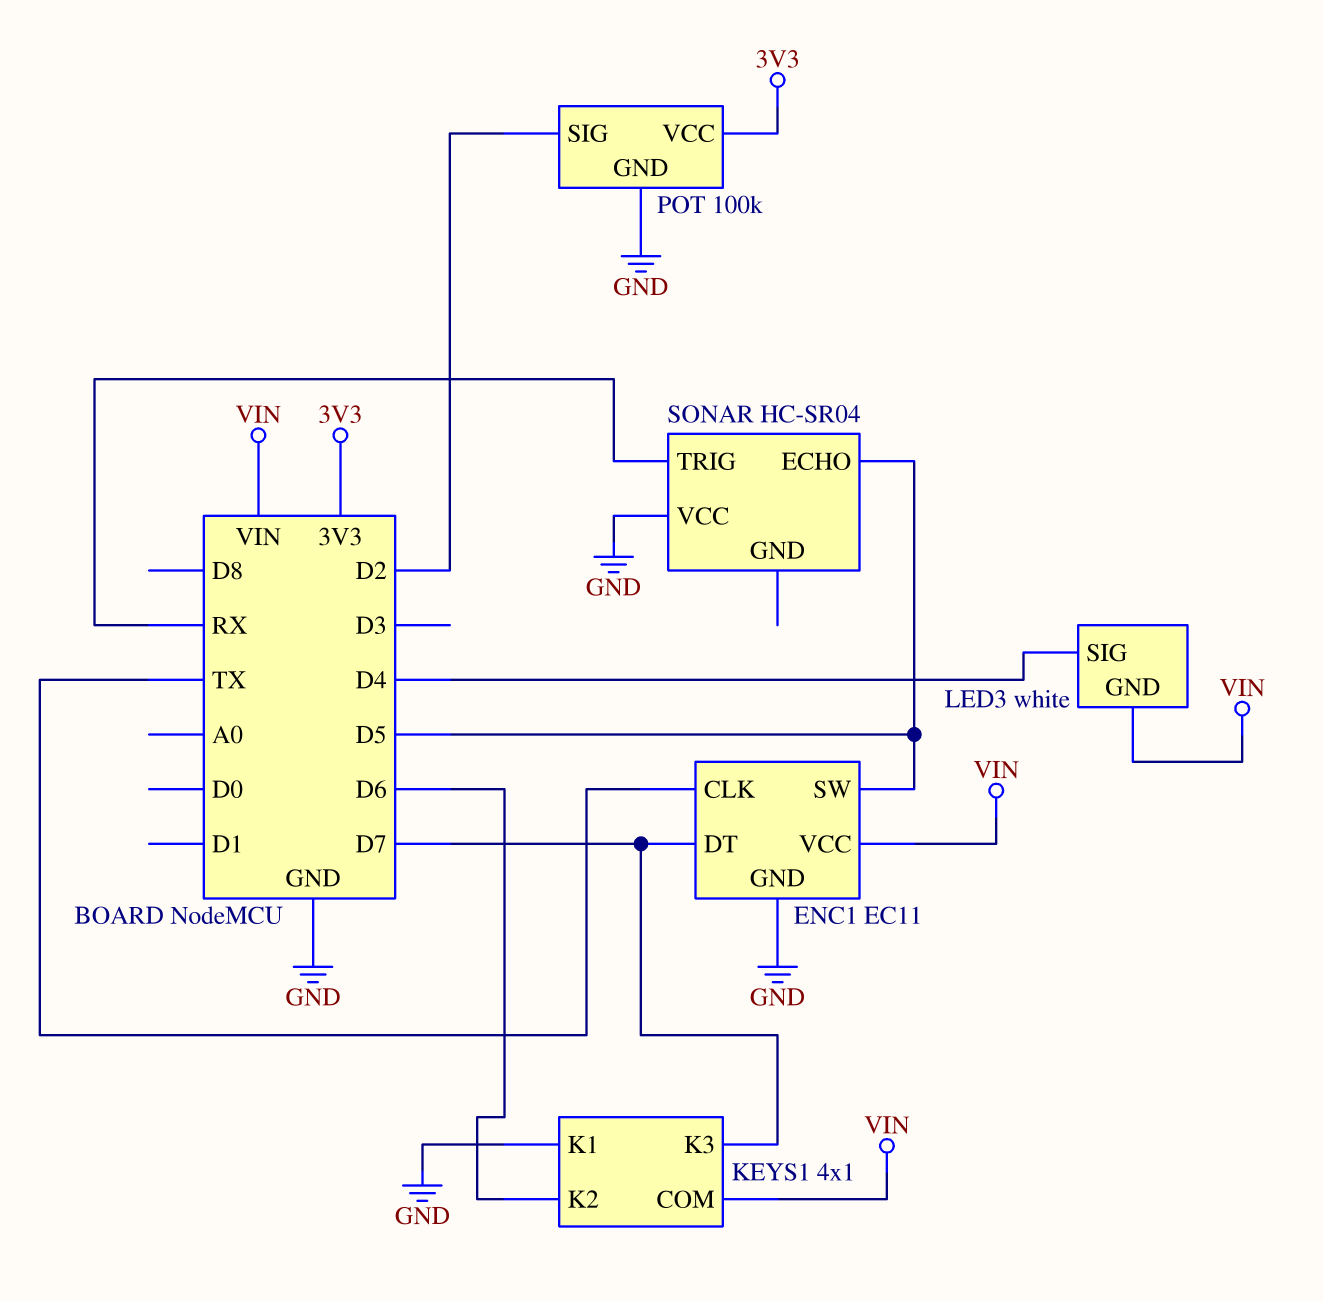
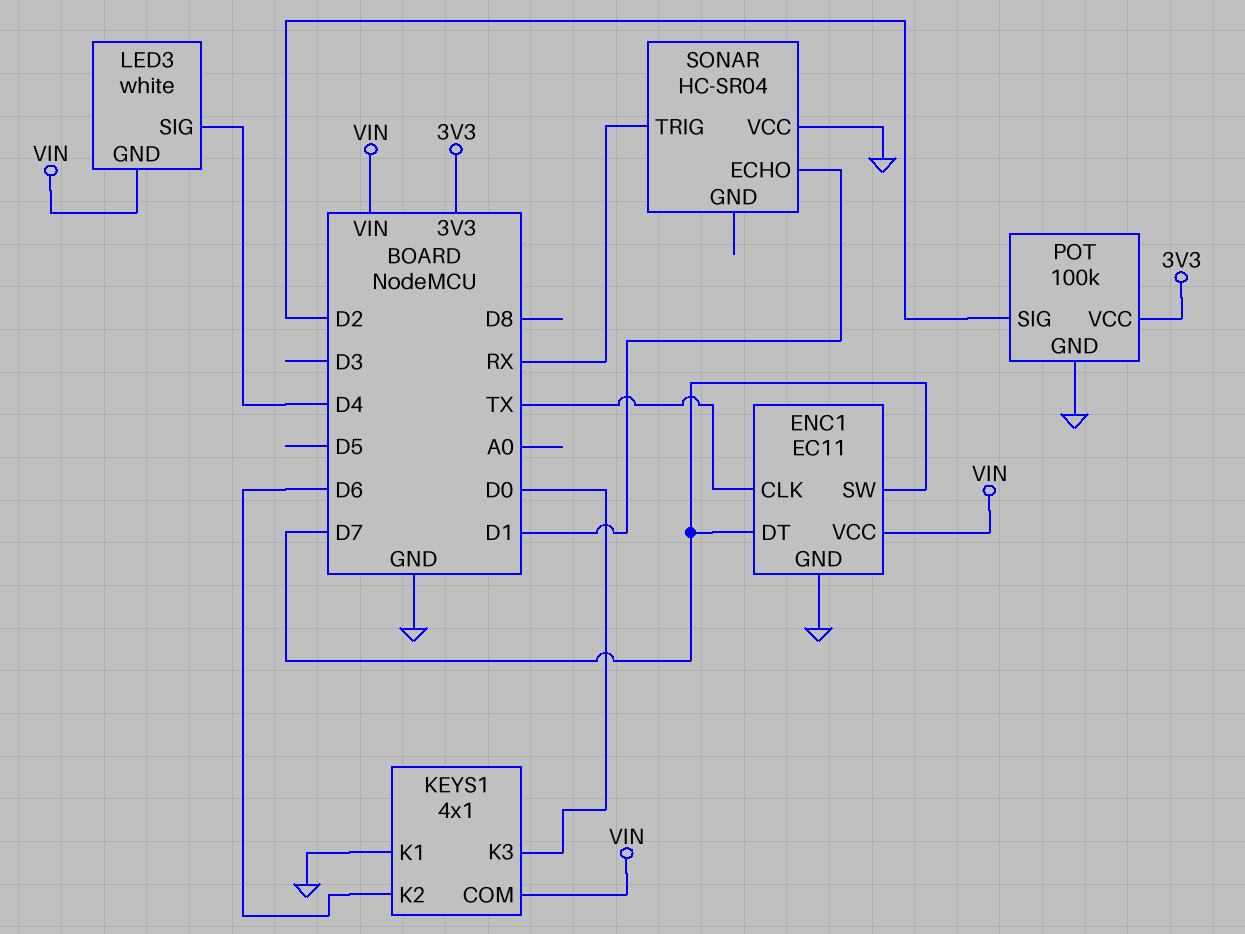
ENC1 pin SW: D5 -> D7
KEYS1 pin K3: D7 -> D0
SONAR pin ECHO: D5 -> D1

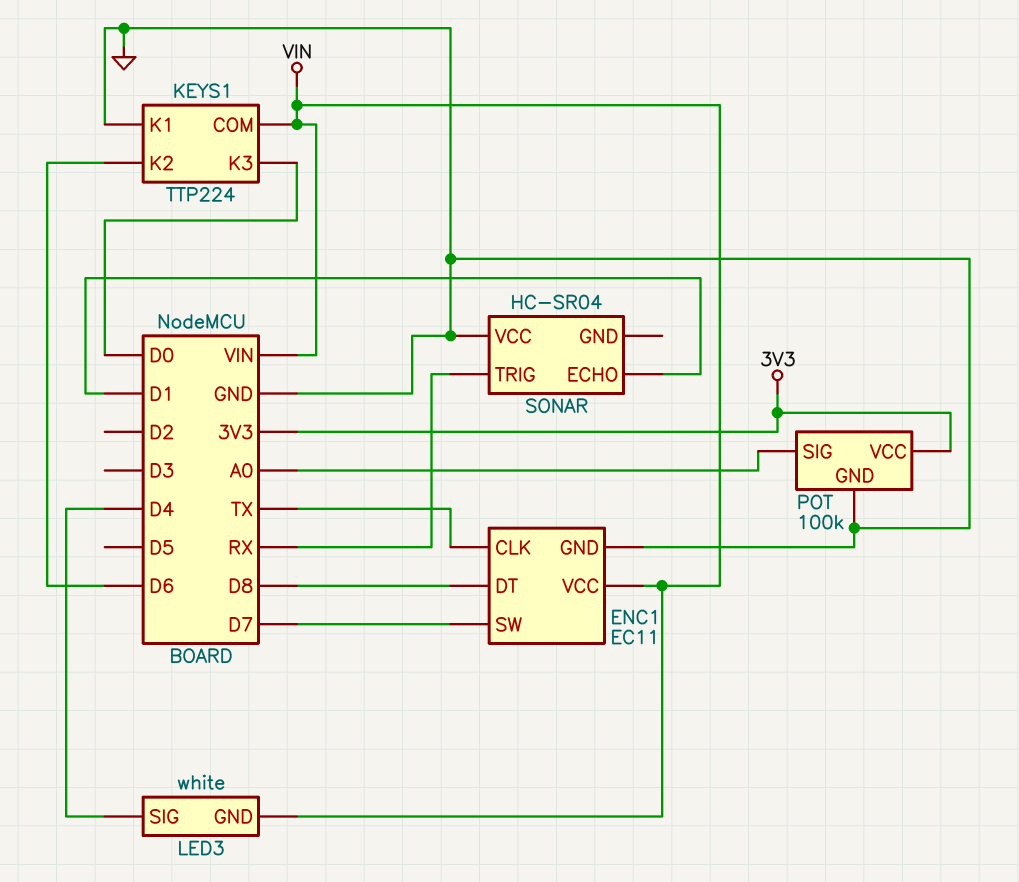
ENC1 pin DT: D7 -> D8
KEYS1: 4x1 -> TTP224
POT pin SIG: D2 -> A0

